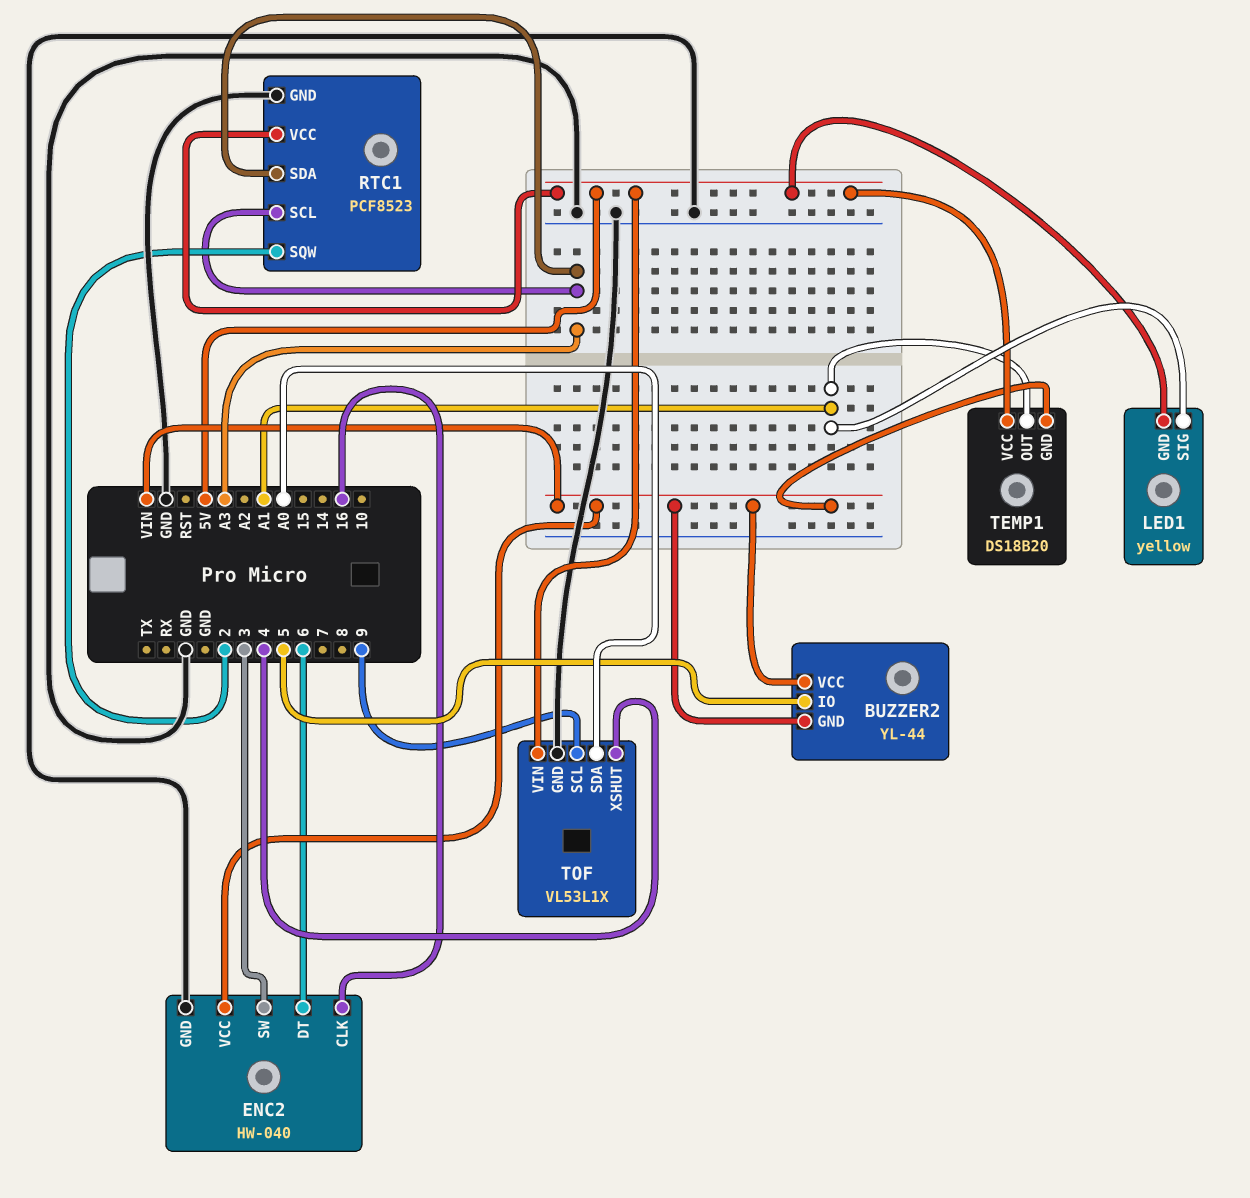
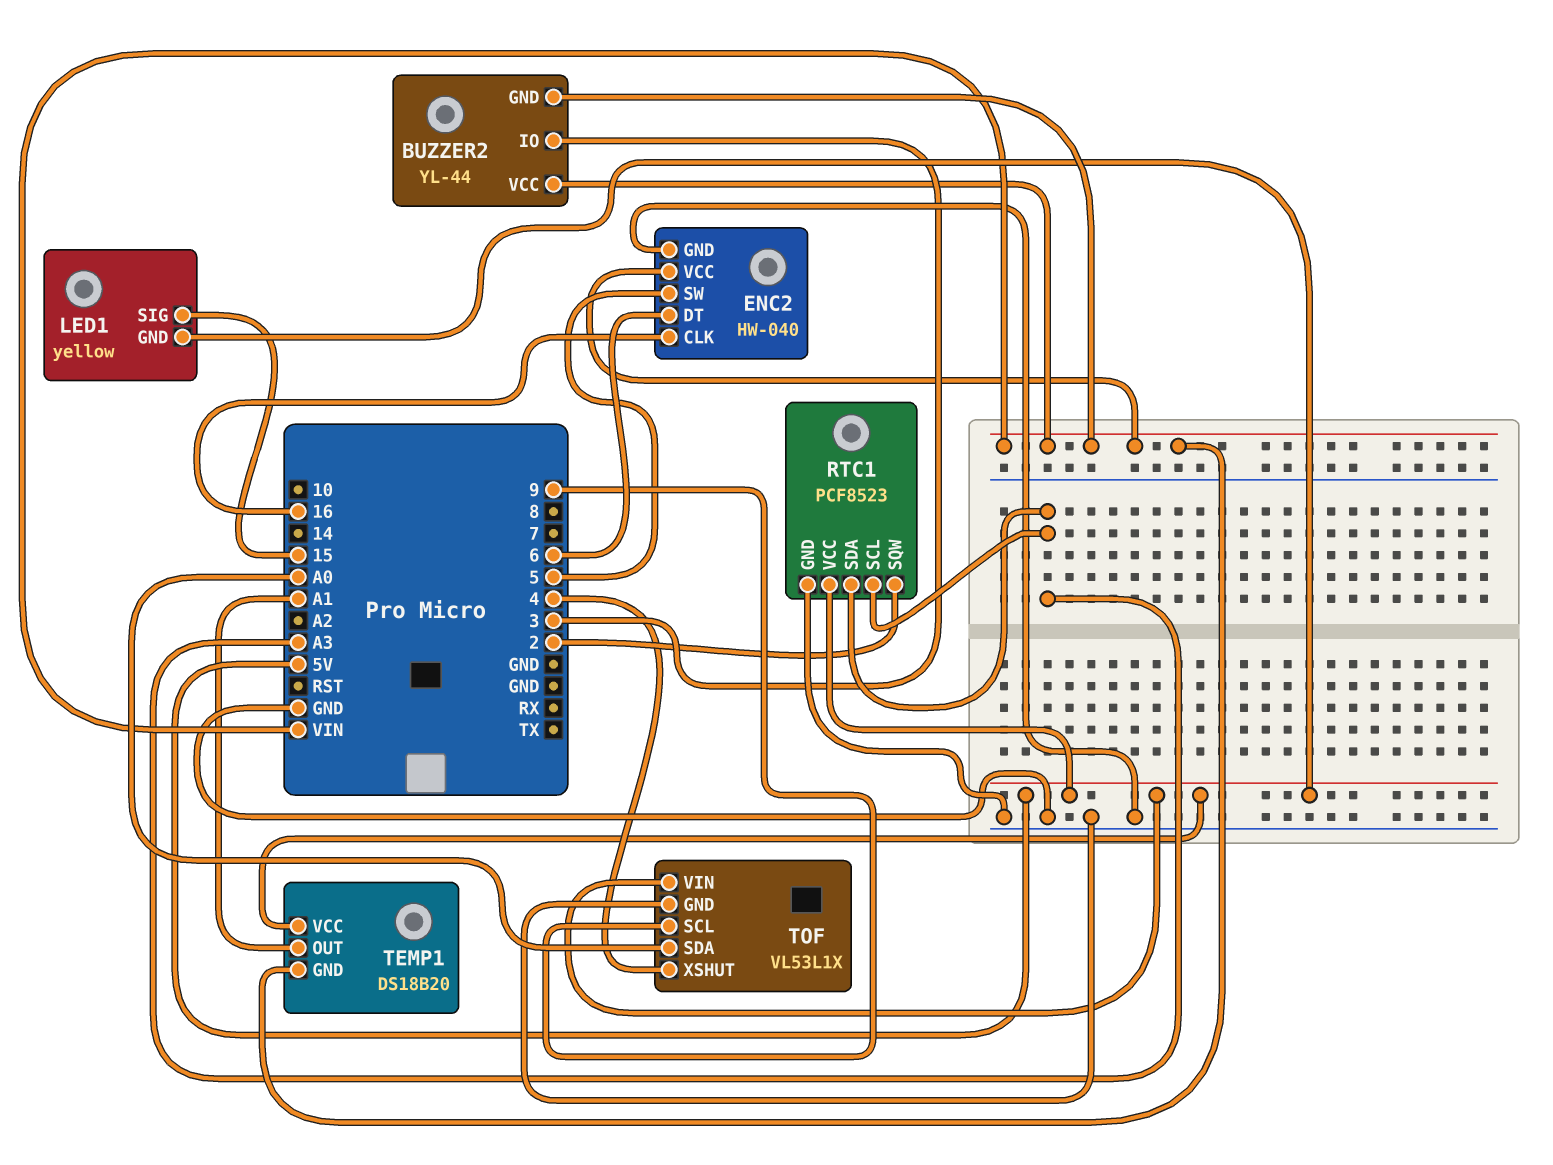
BUZZER2 pin IO: 5 -> 3
ENC2 pin SW: 3 -> 5
LED1 pin SIG: A1 -> 15

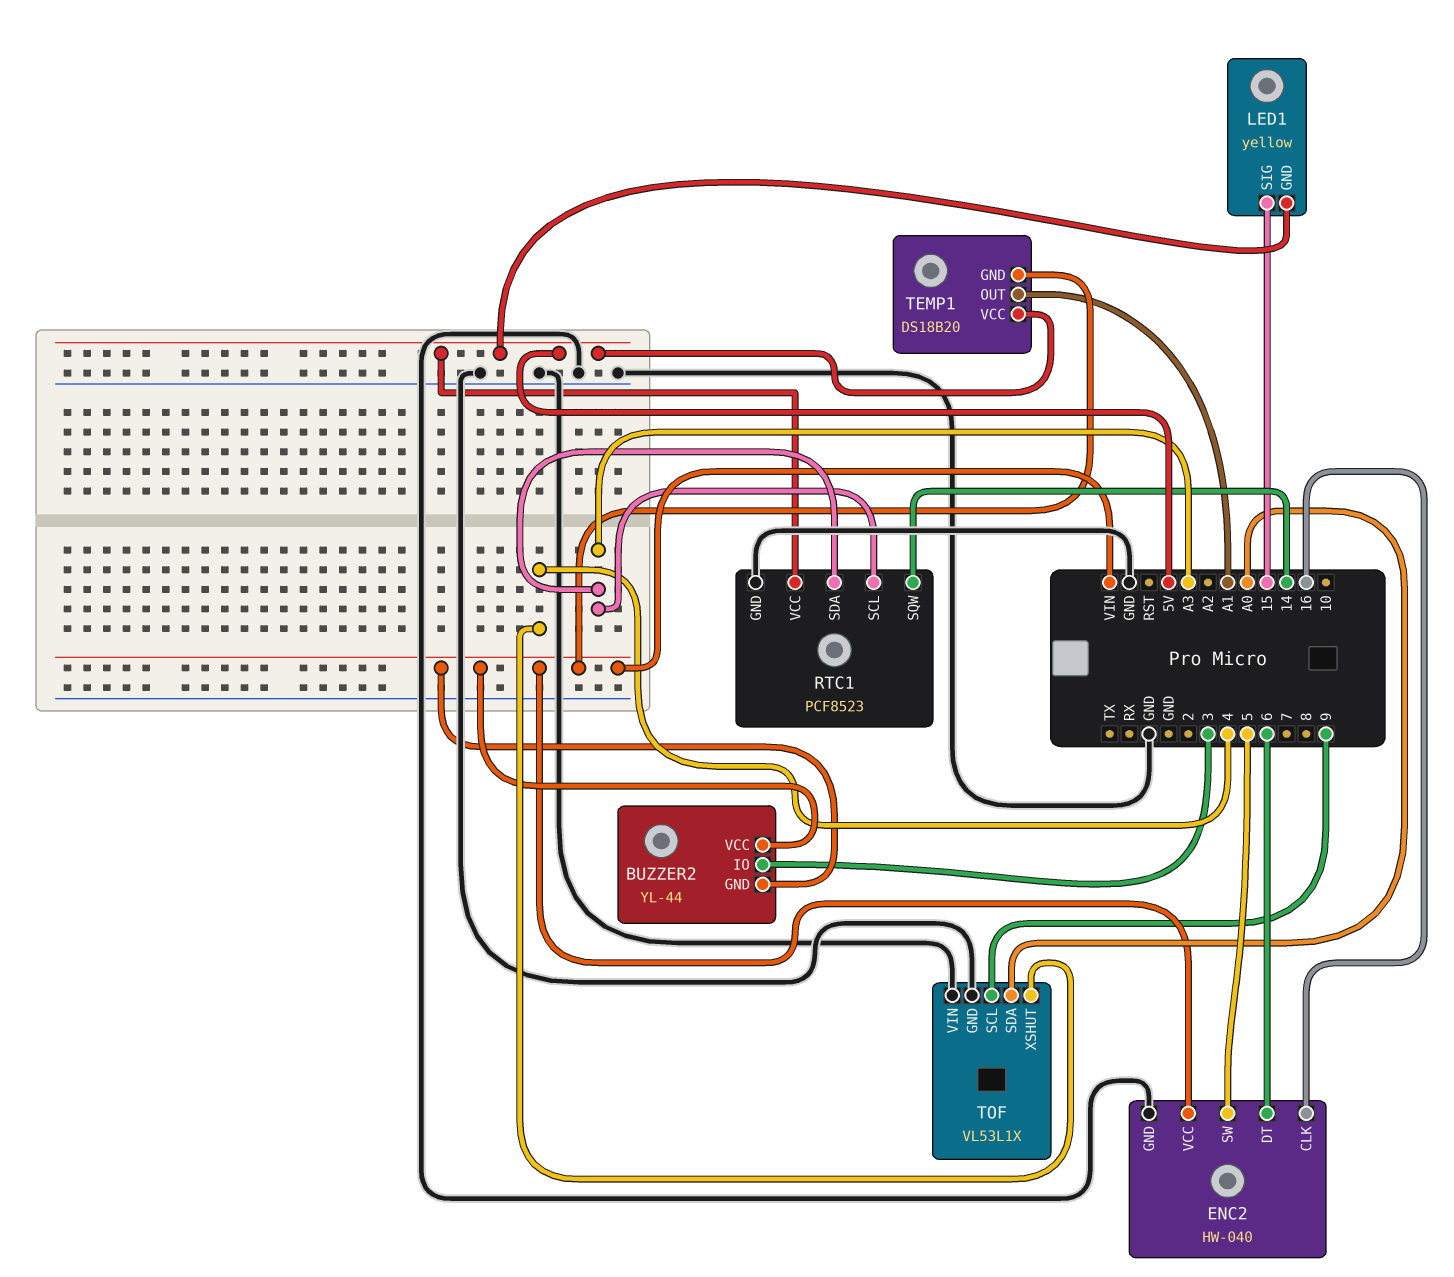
RTC1 pin SQW: 2 -> 14
TOF pin VIN: 5V -> GND

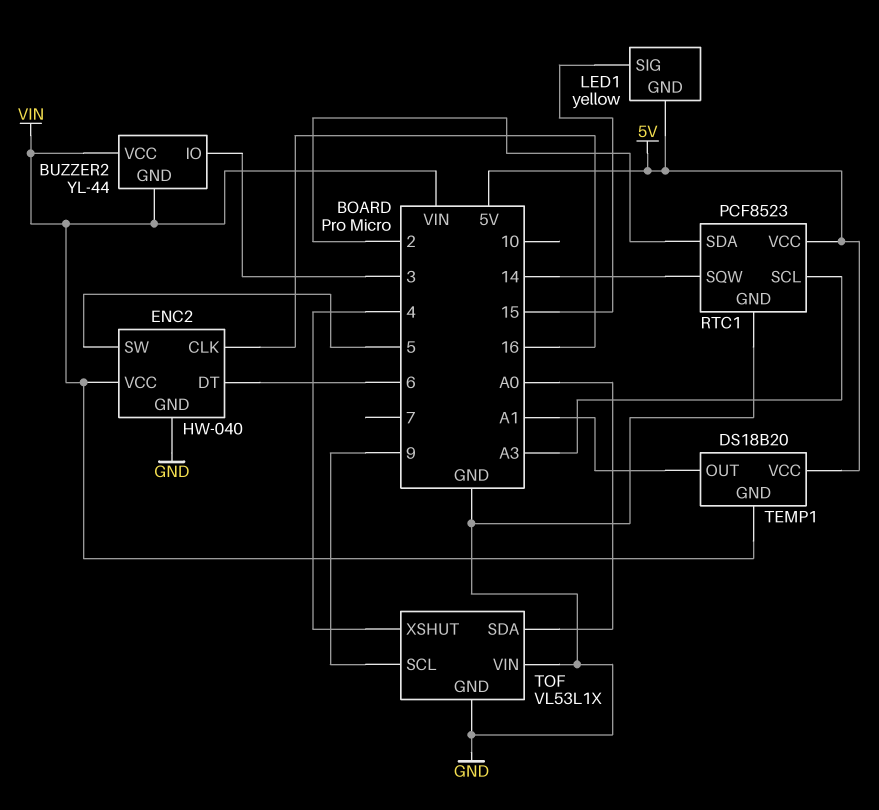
RTC1 pin SDA: A3 -> 2

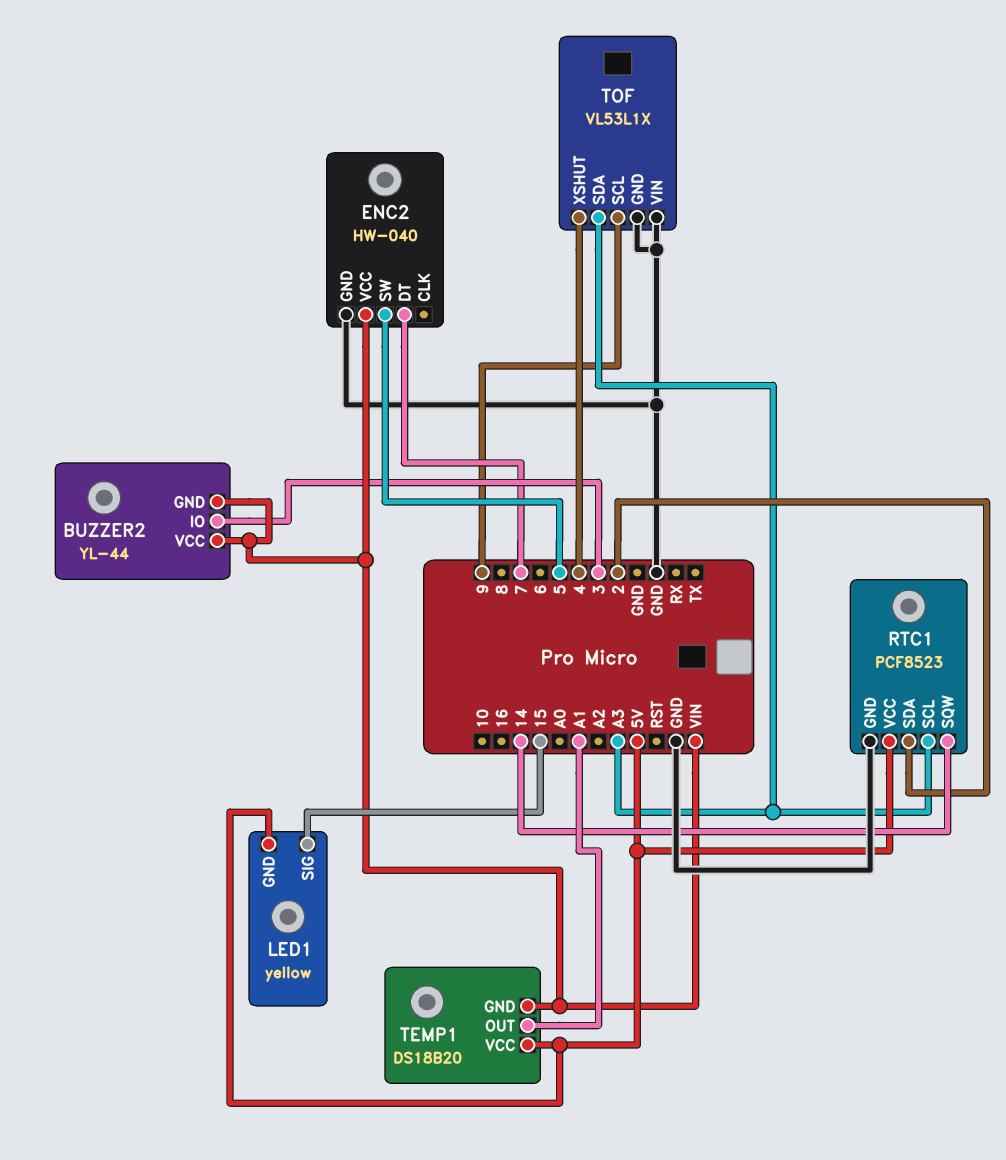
ENC2 pin CLK: 16 -> none
ENC2 pin DT: 6 -> 7
TOF pin SDA: A0 -> A3

